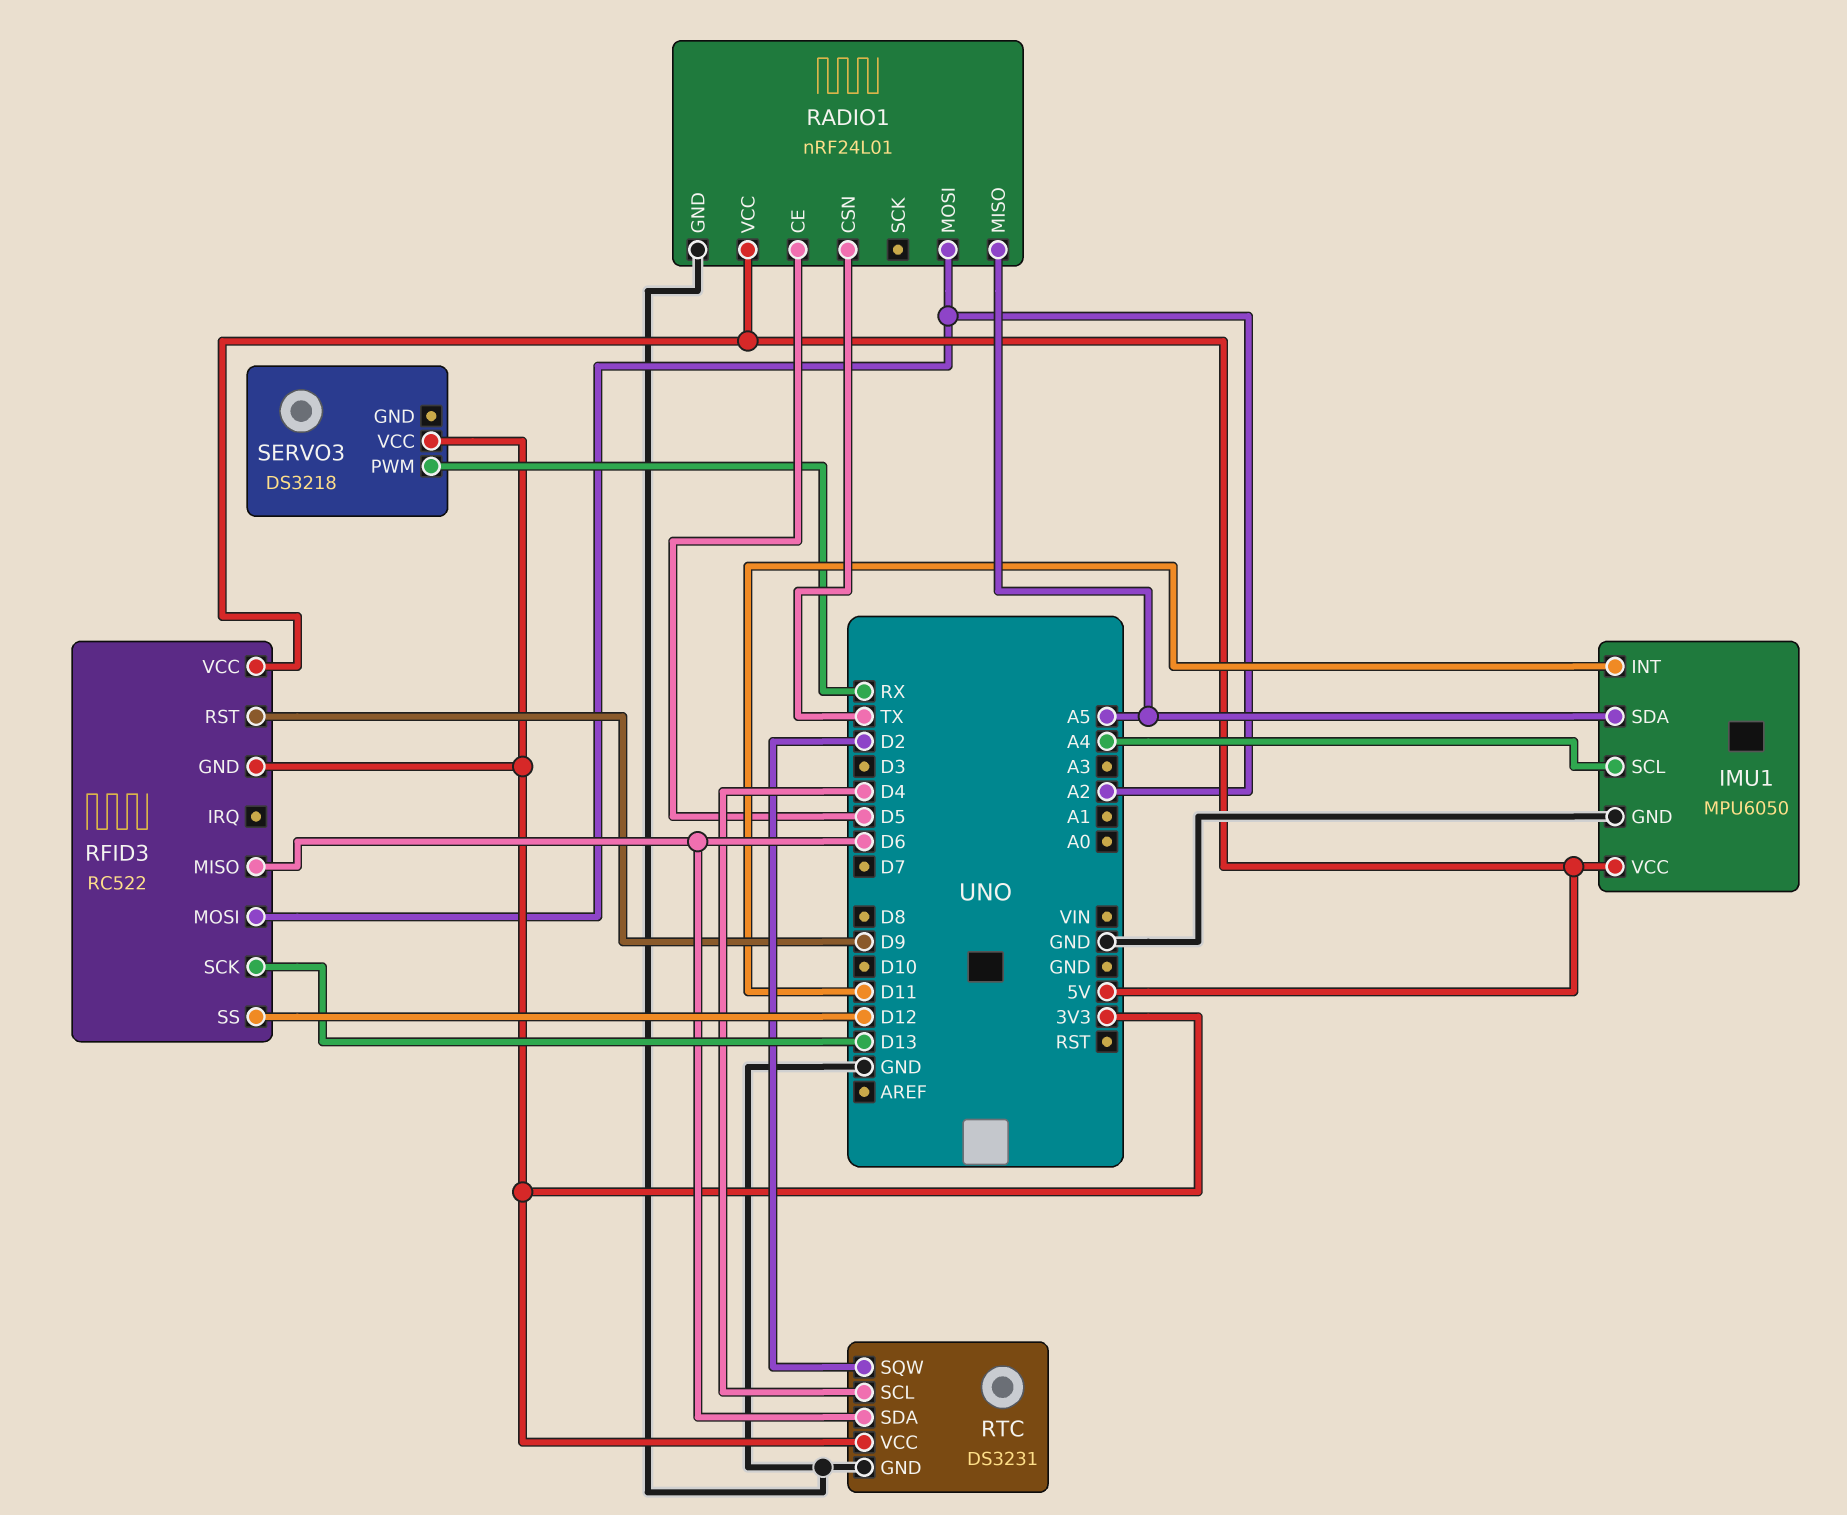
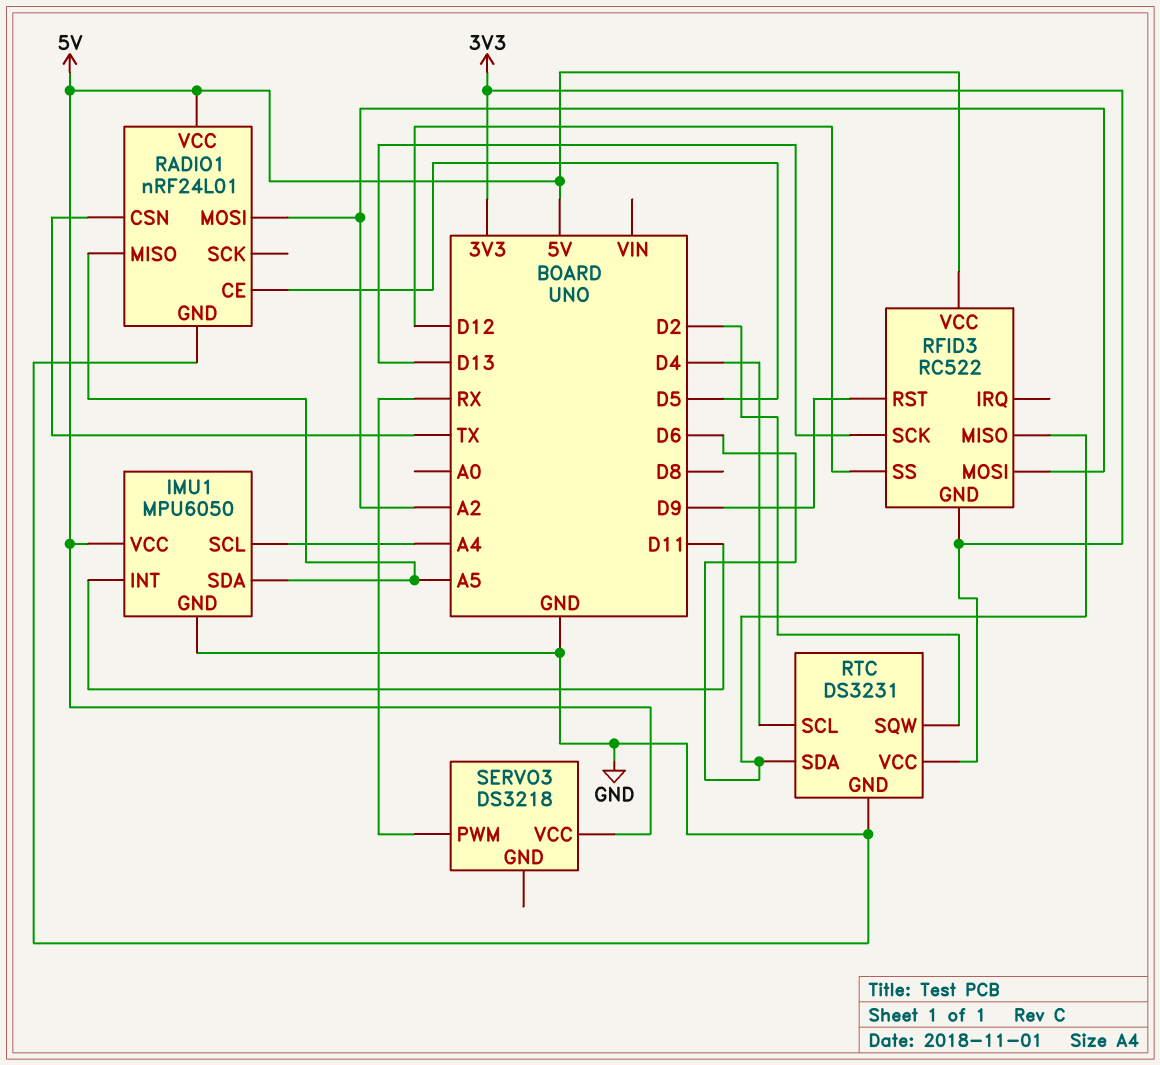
SERVO3 pin VCC: 3V3 -> 5V

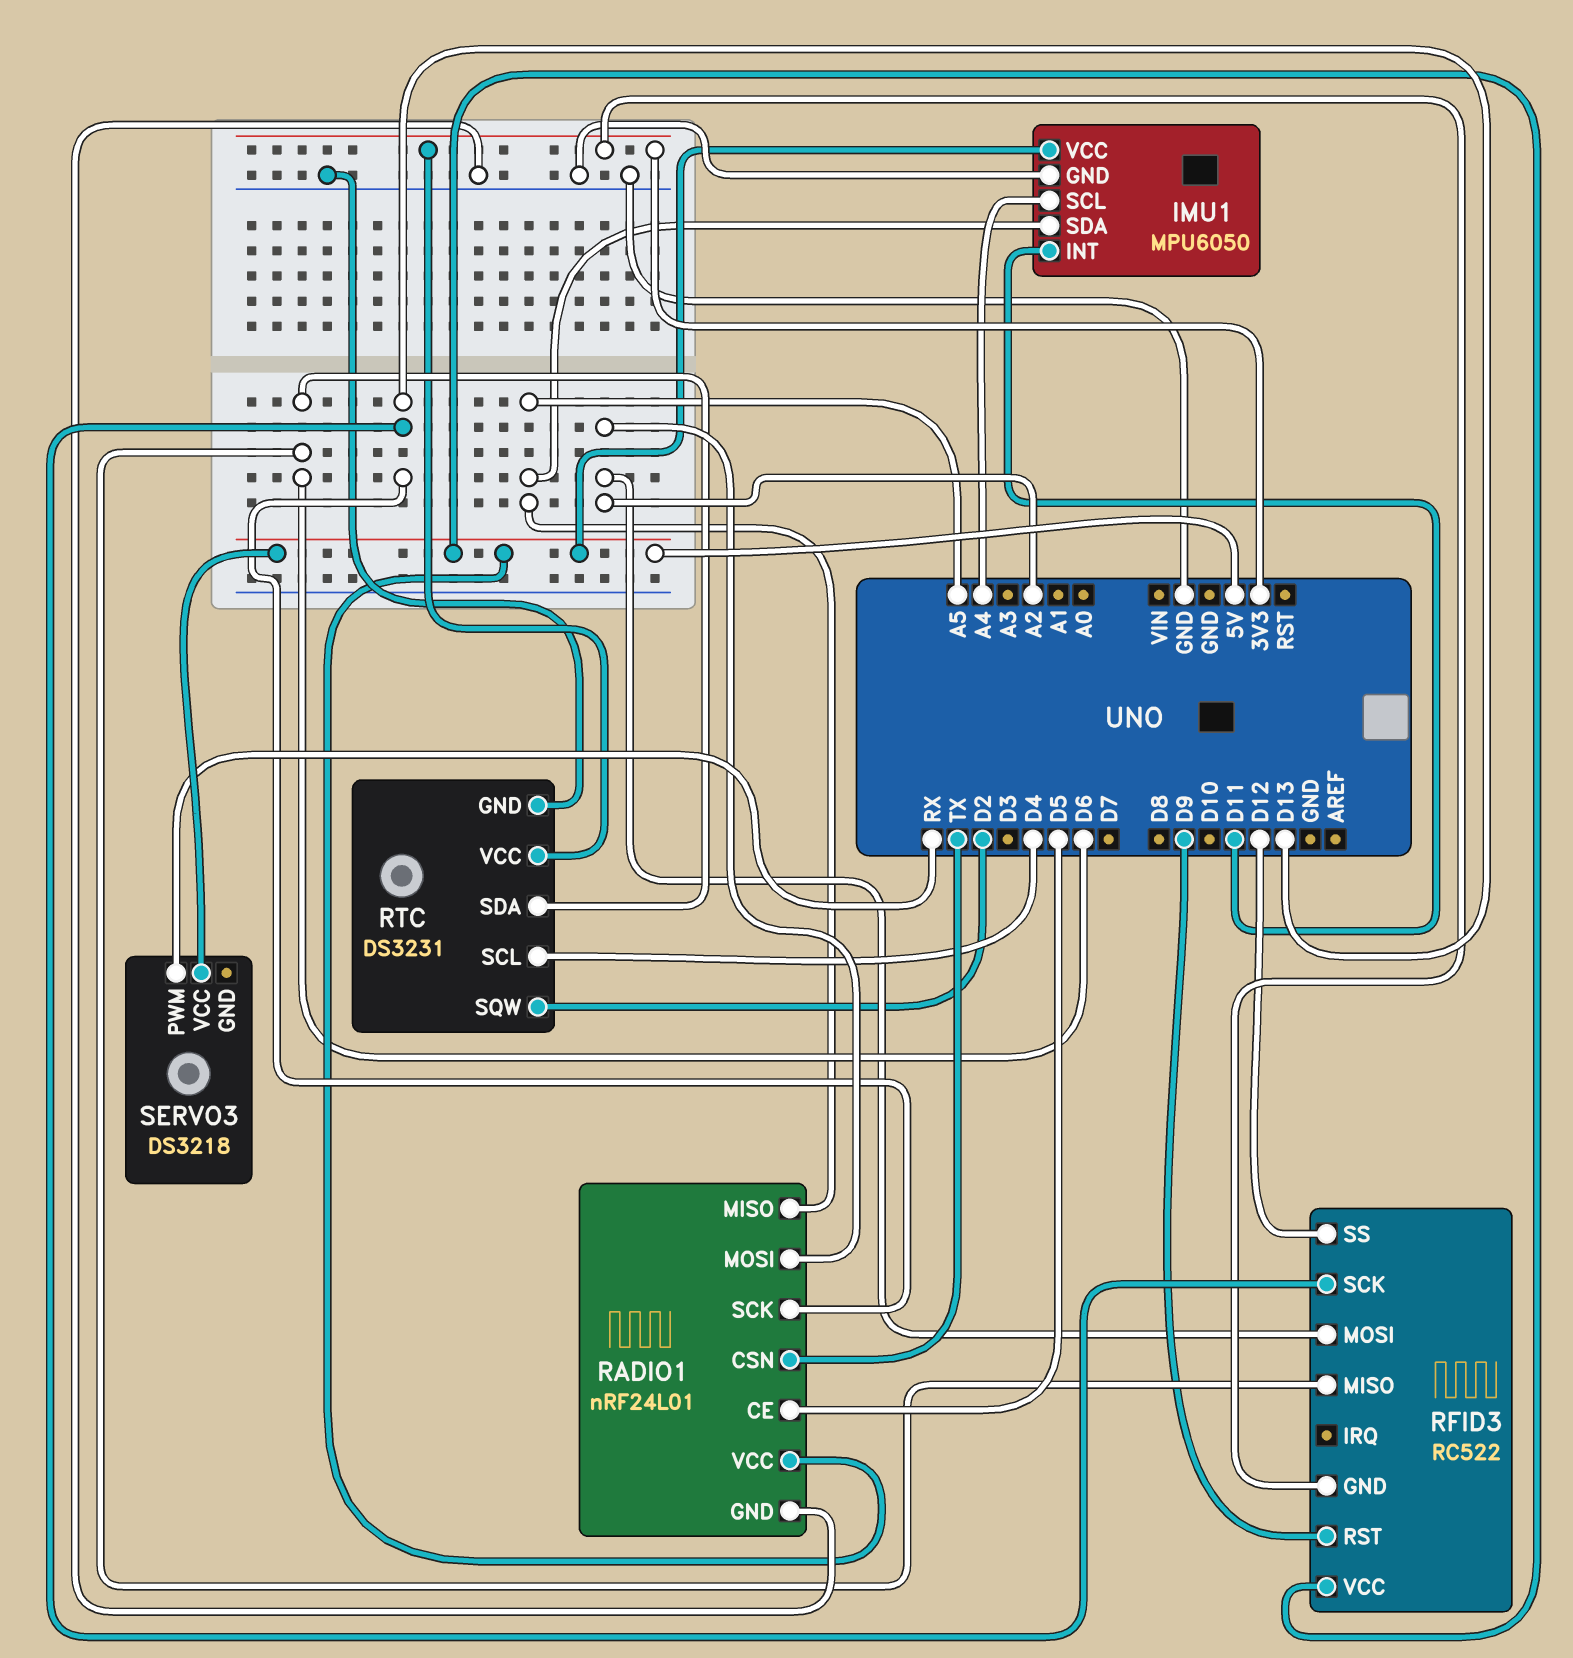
RADIO1 pin SCK: none -> D13

